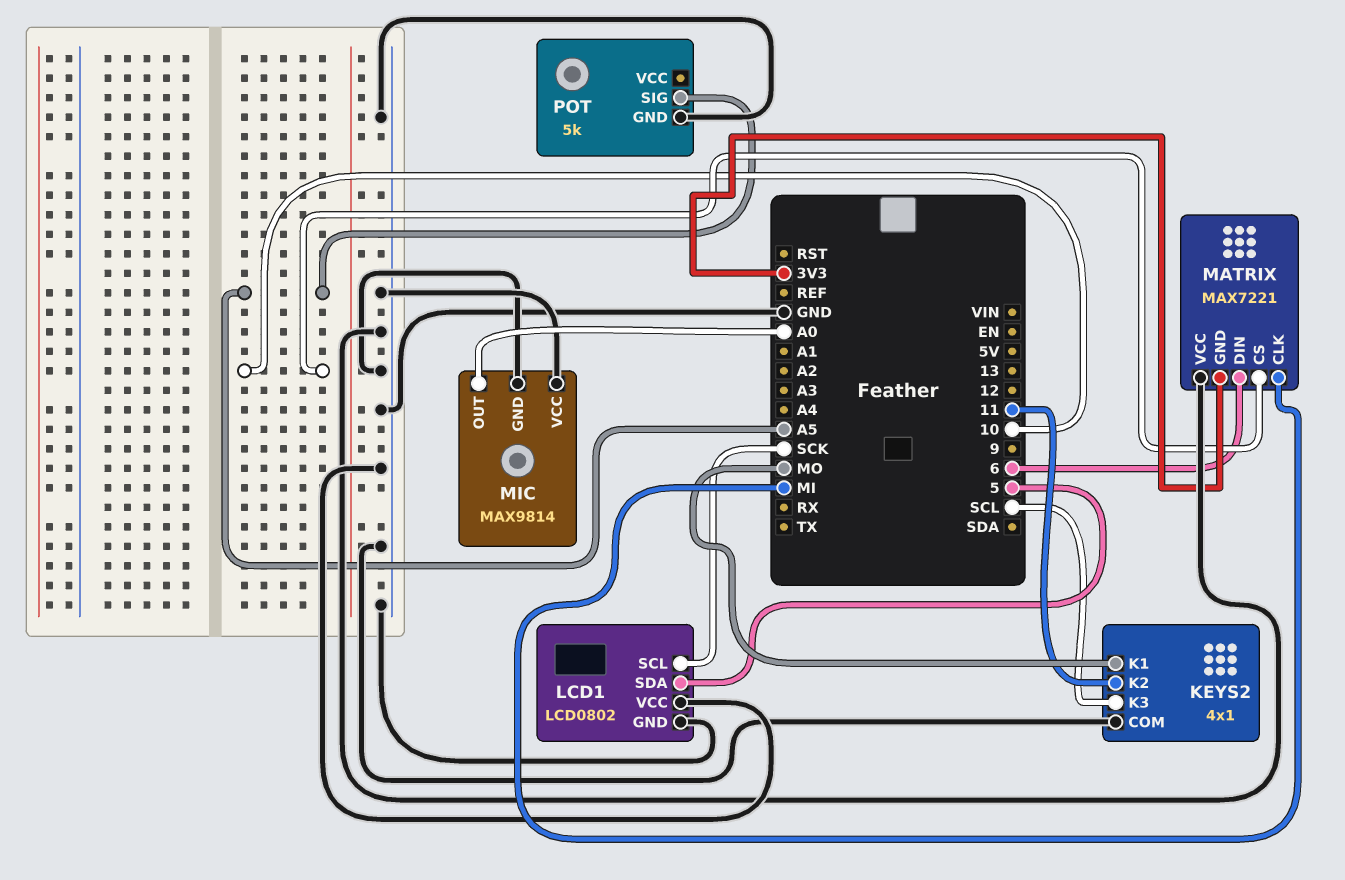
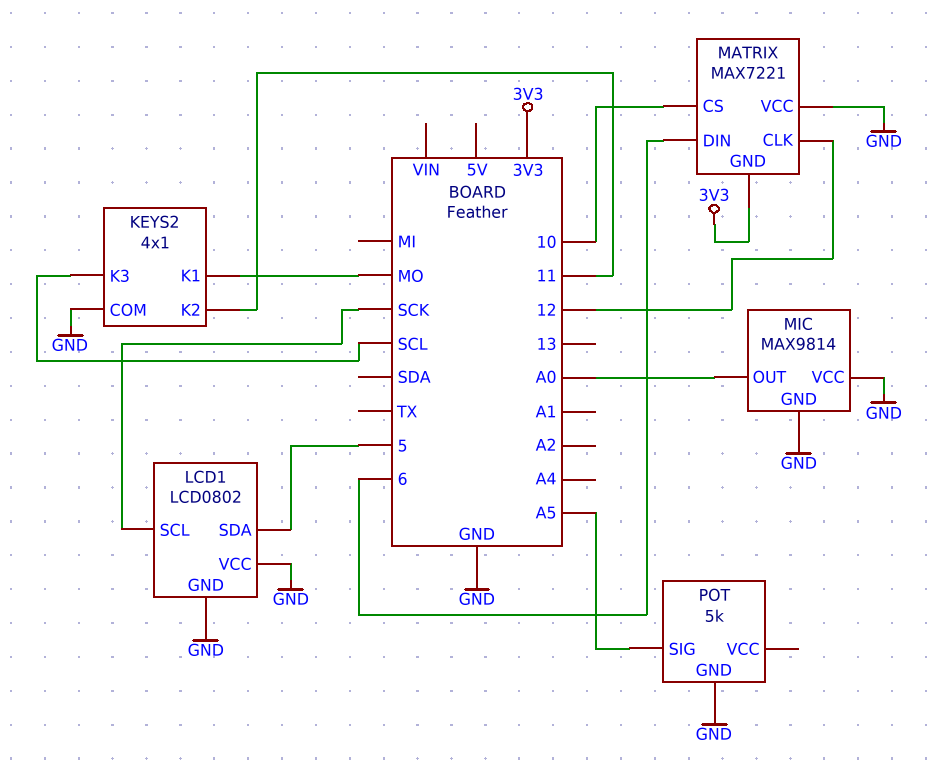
MATRIX pin CLK: MI -> 12

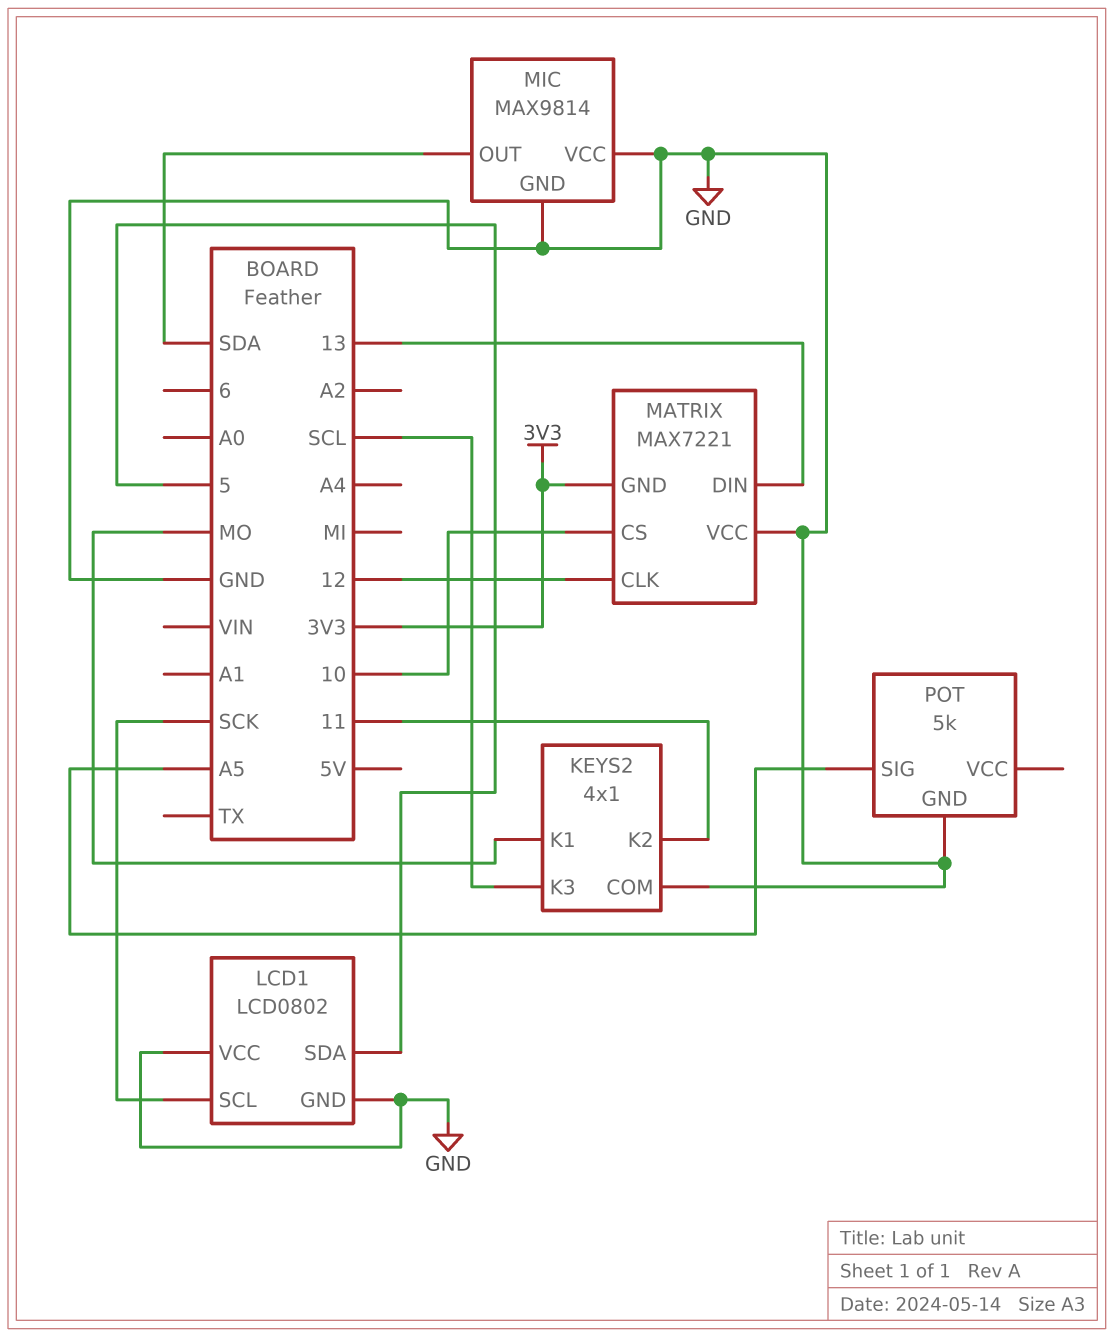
MATRIX pin DIN: 6 -> 13
MIC pin OUT: A0 -> SDA

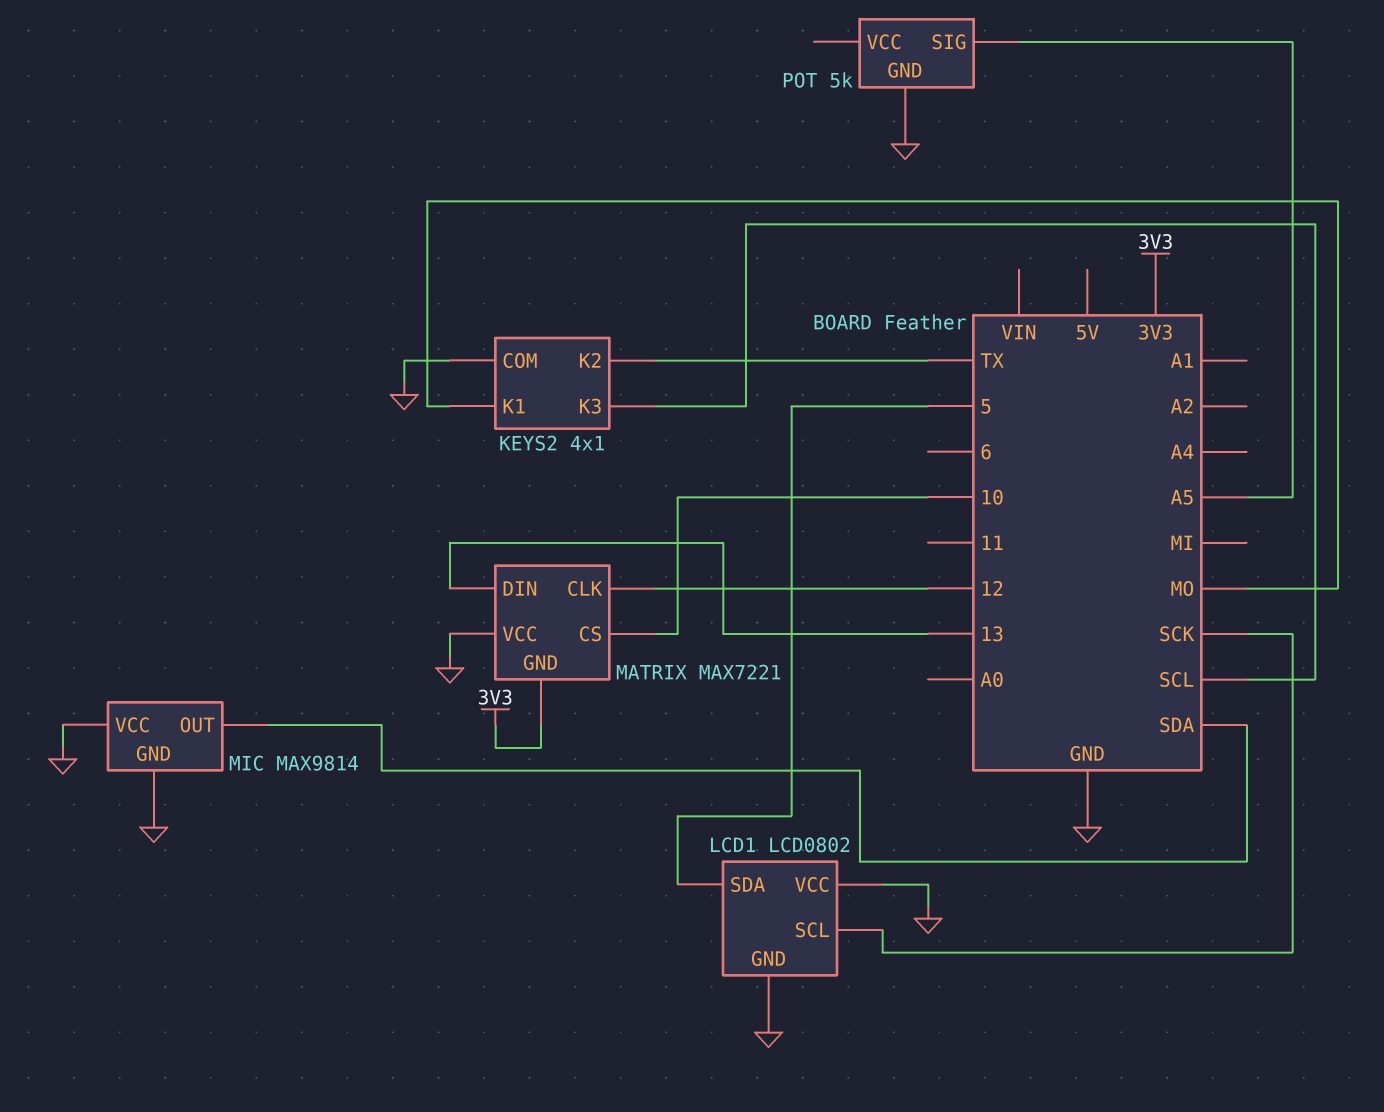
KEYS2 pin K2: 11 -> TX

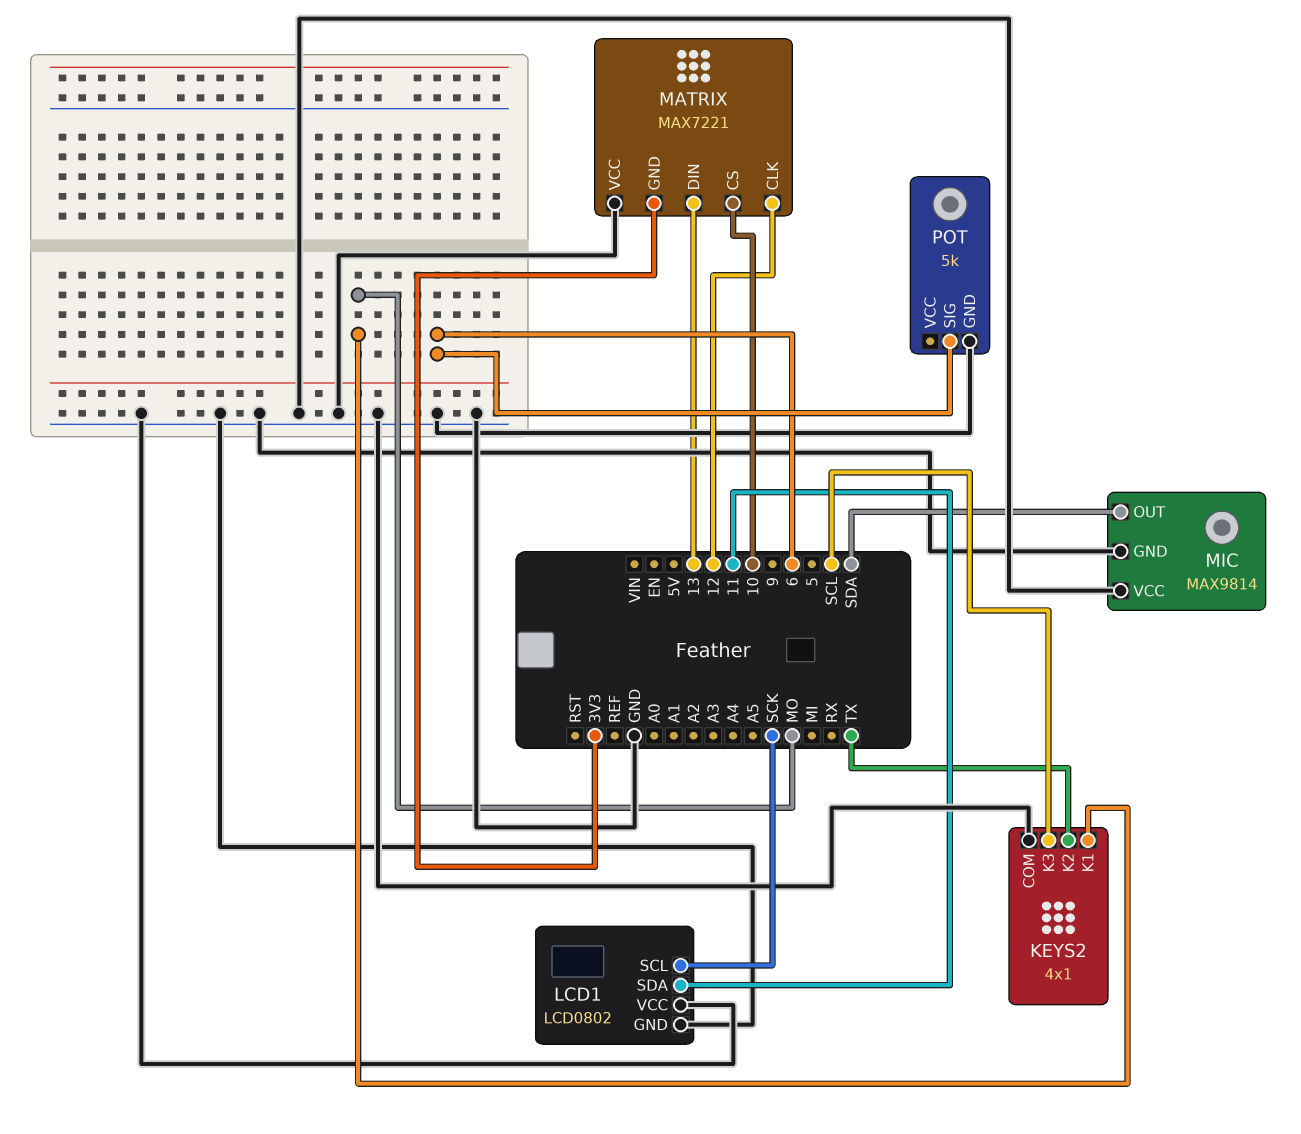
LCD1 pin SDA: 5 -> 11
POT pin SIG: A5 -> 6

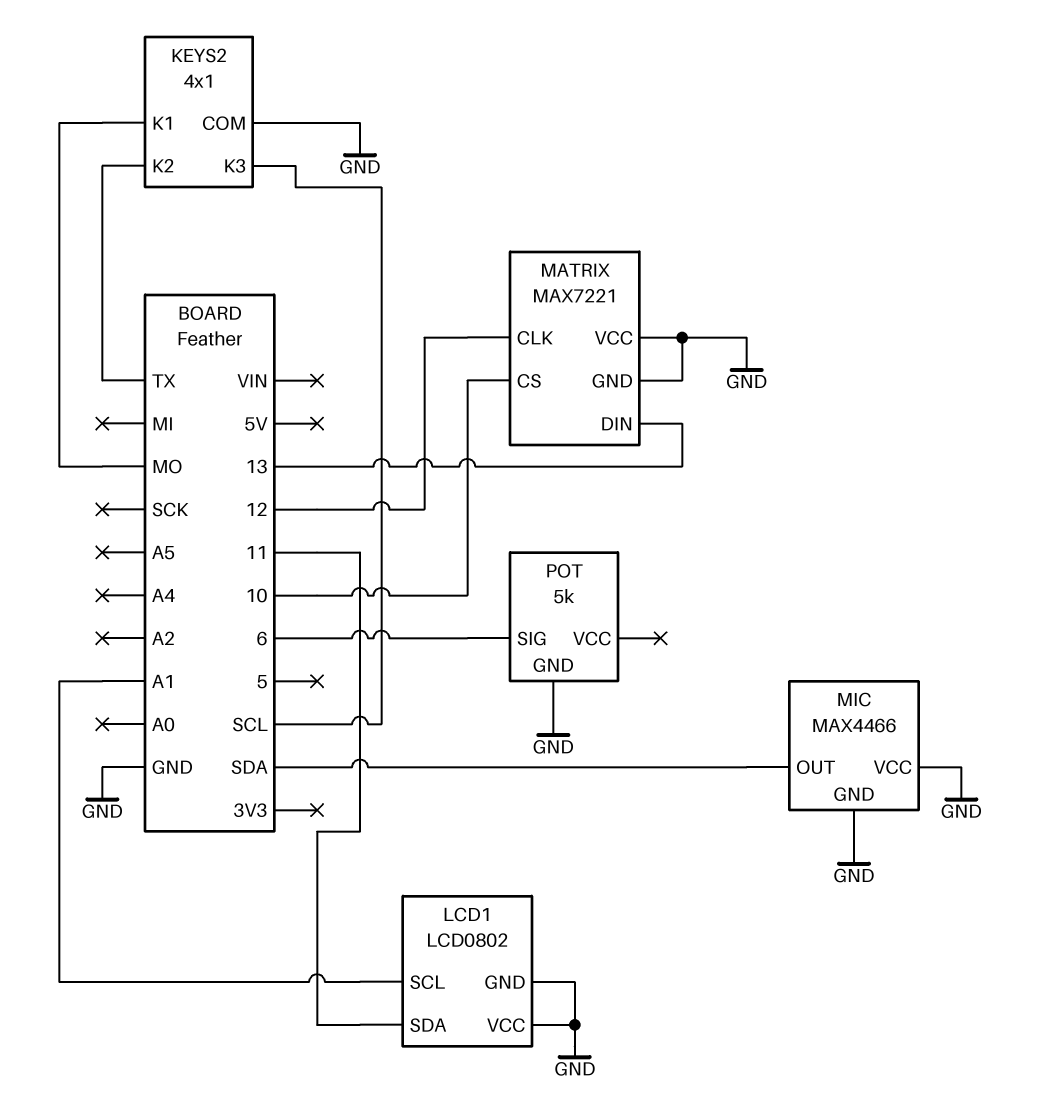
LCD1 pin SCL: SCK -> A1
MATRIX pin GND: 3V3 -> GND
MIC: MAX9814 -> MAX4466

